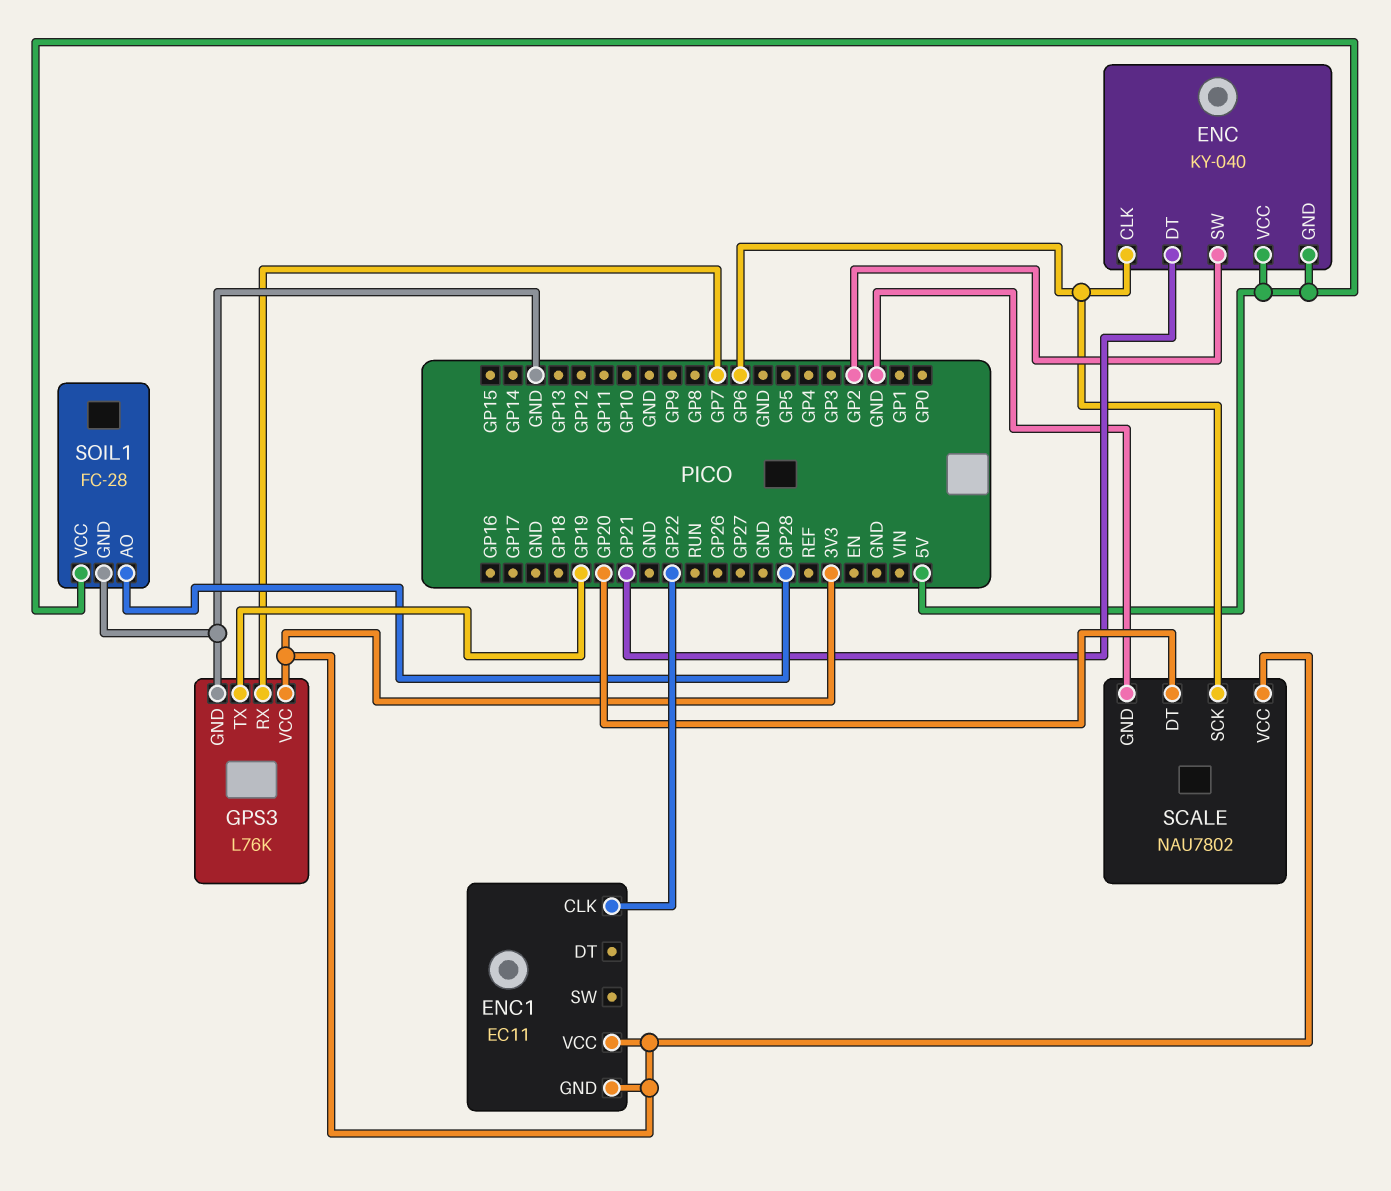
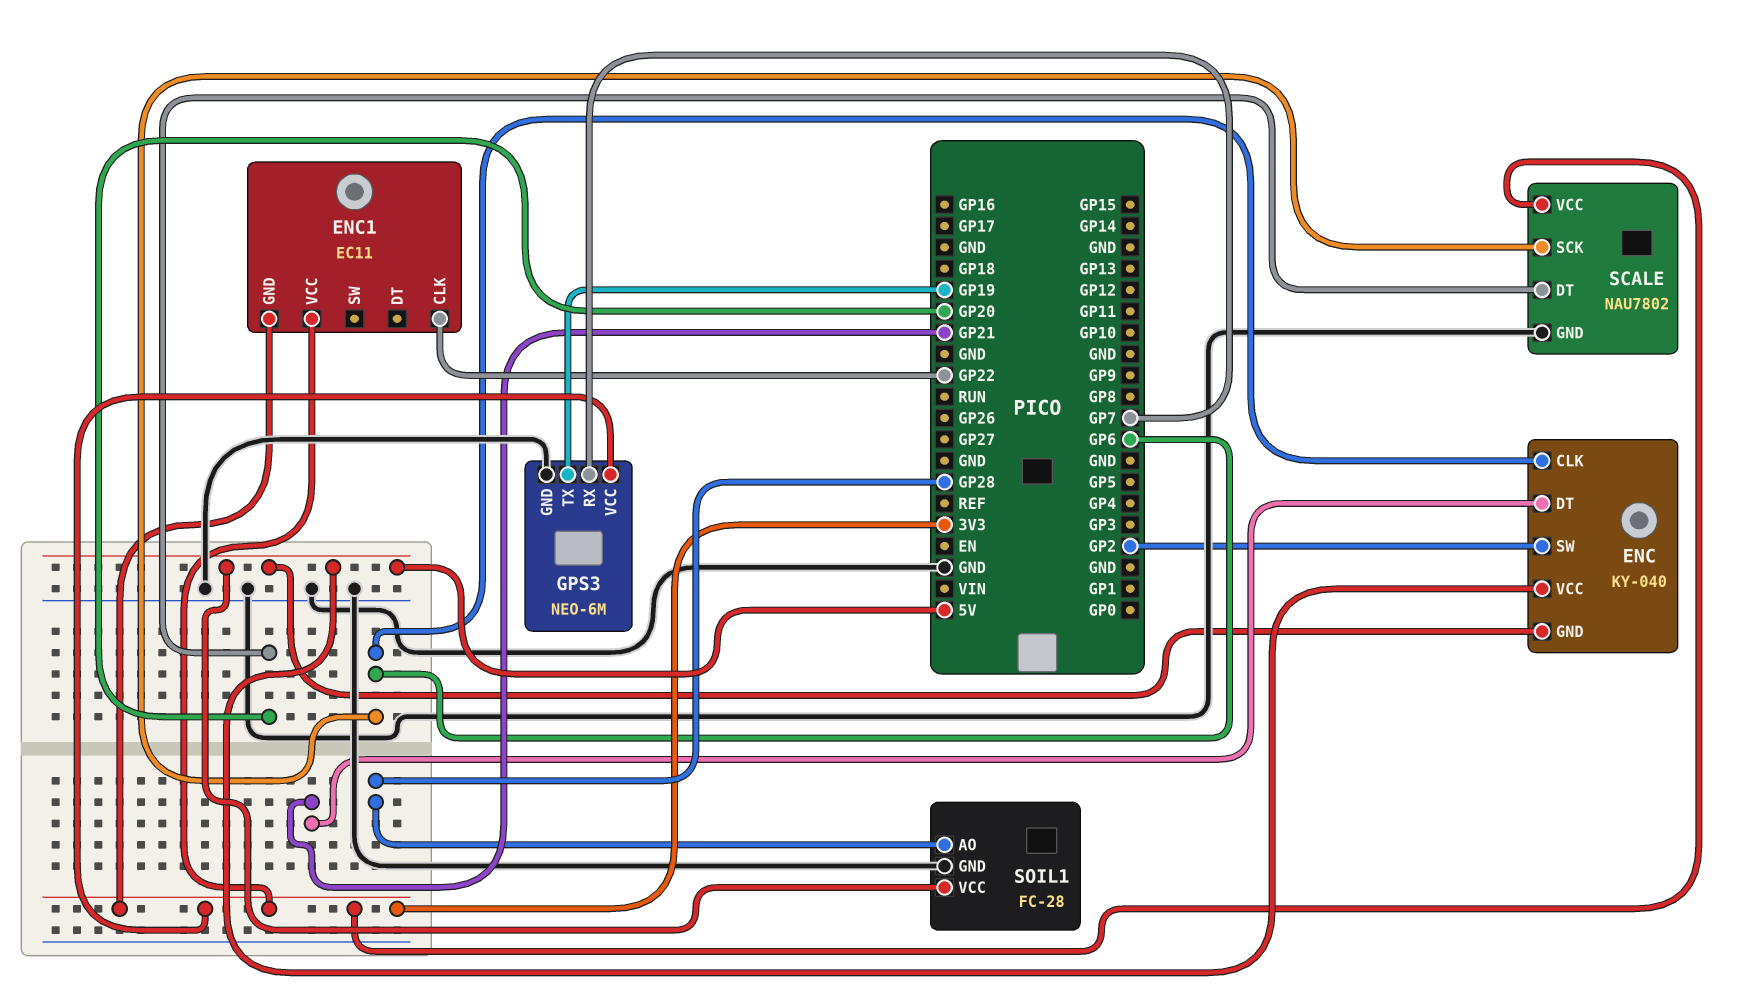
GPS3: L76K -> NEO-6M

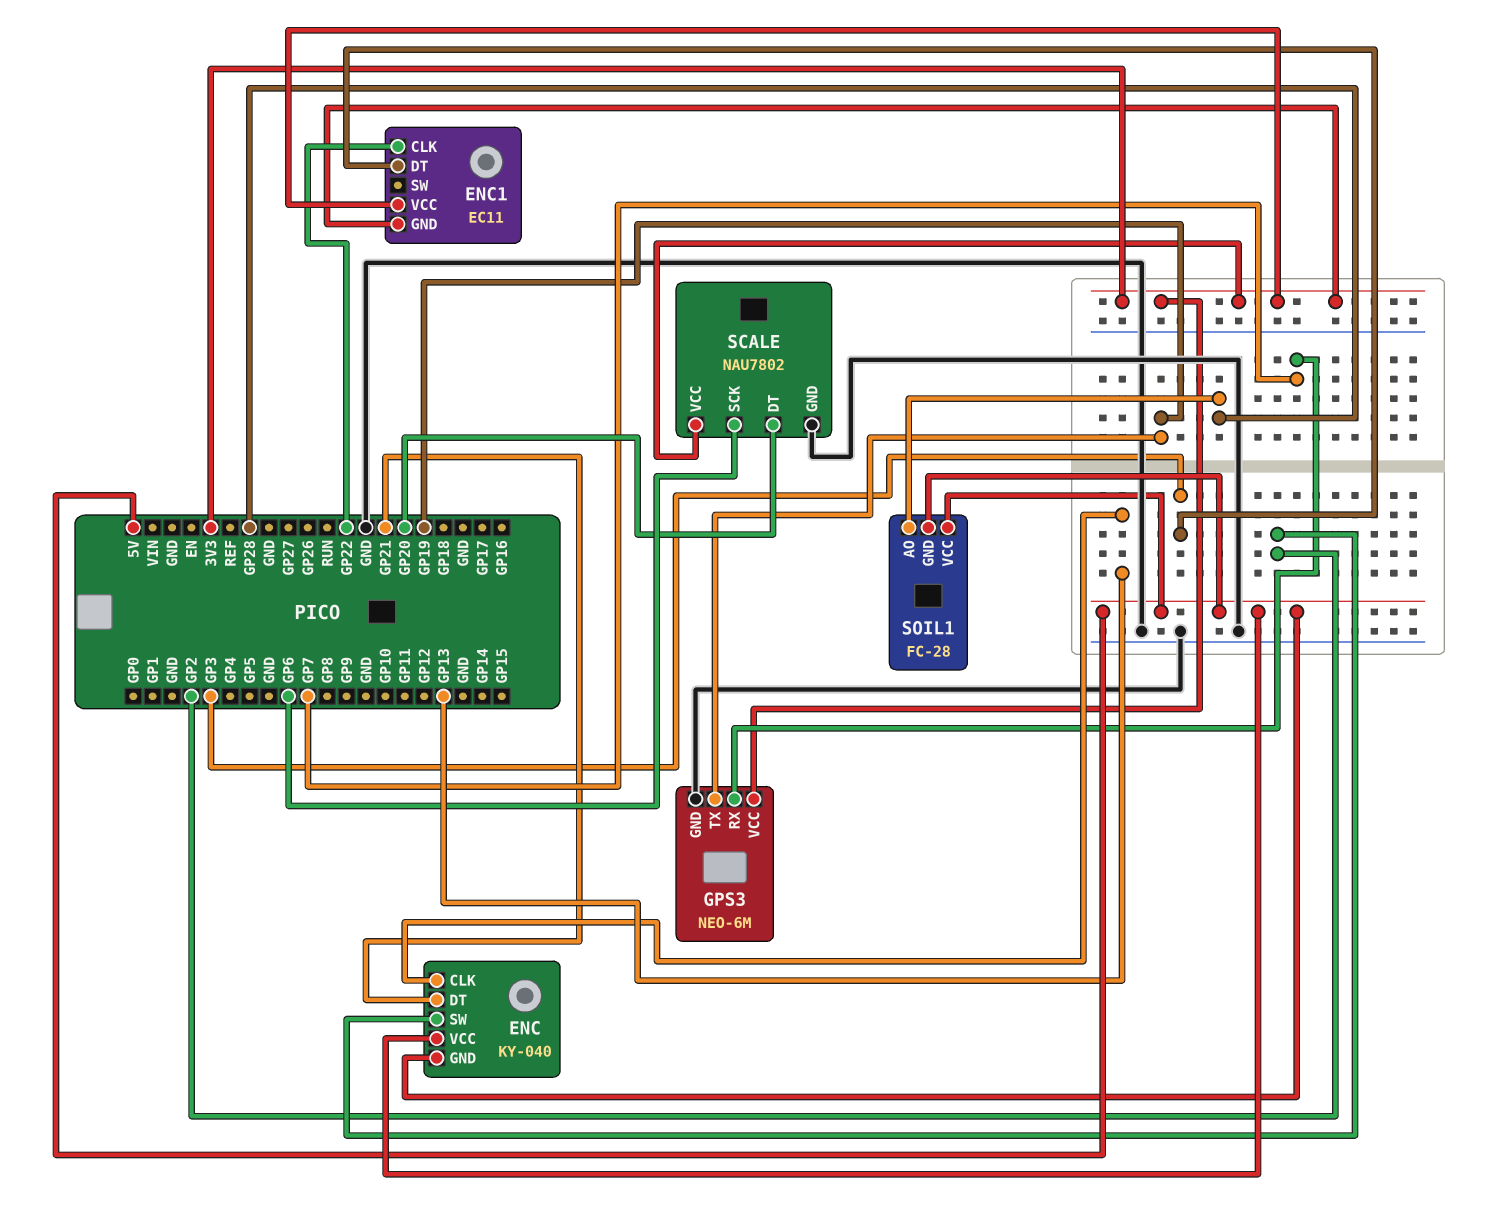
ENC pin CLK: GP6 -> GP13
ENC1 pin DT: none -> GP3
SOIL1 pin GND: GND -> 5V

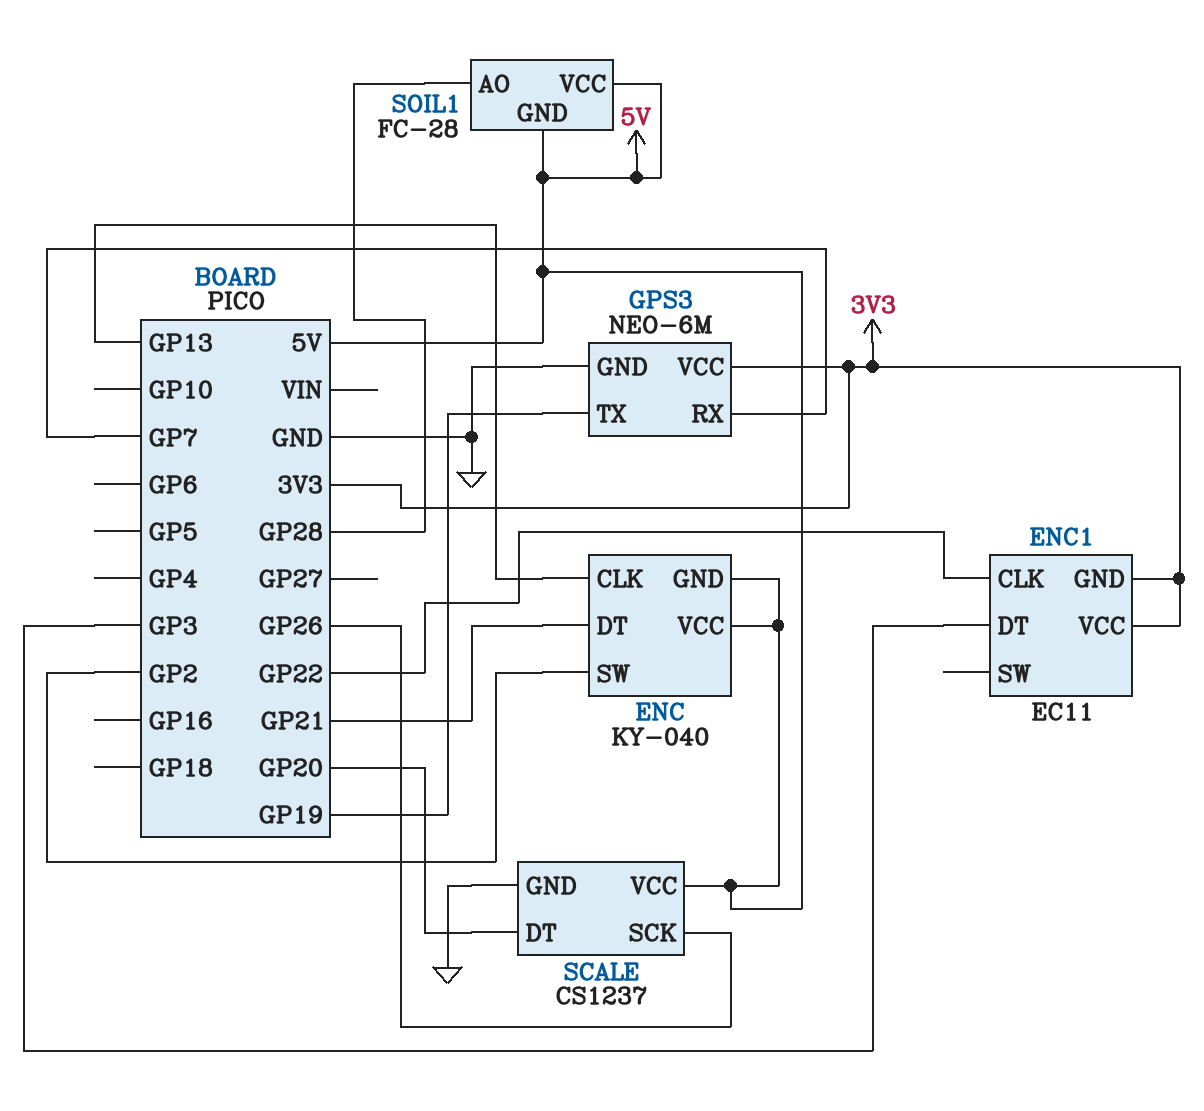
SCALE: NAU7802 -> CS1237
SCALE pin SCK: GP6 -> GP26
SCALE pin VCC: 3V3 -> 5V

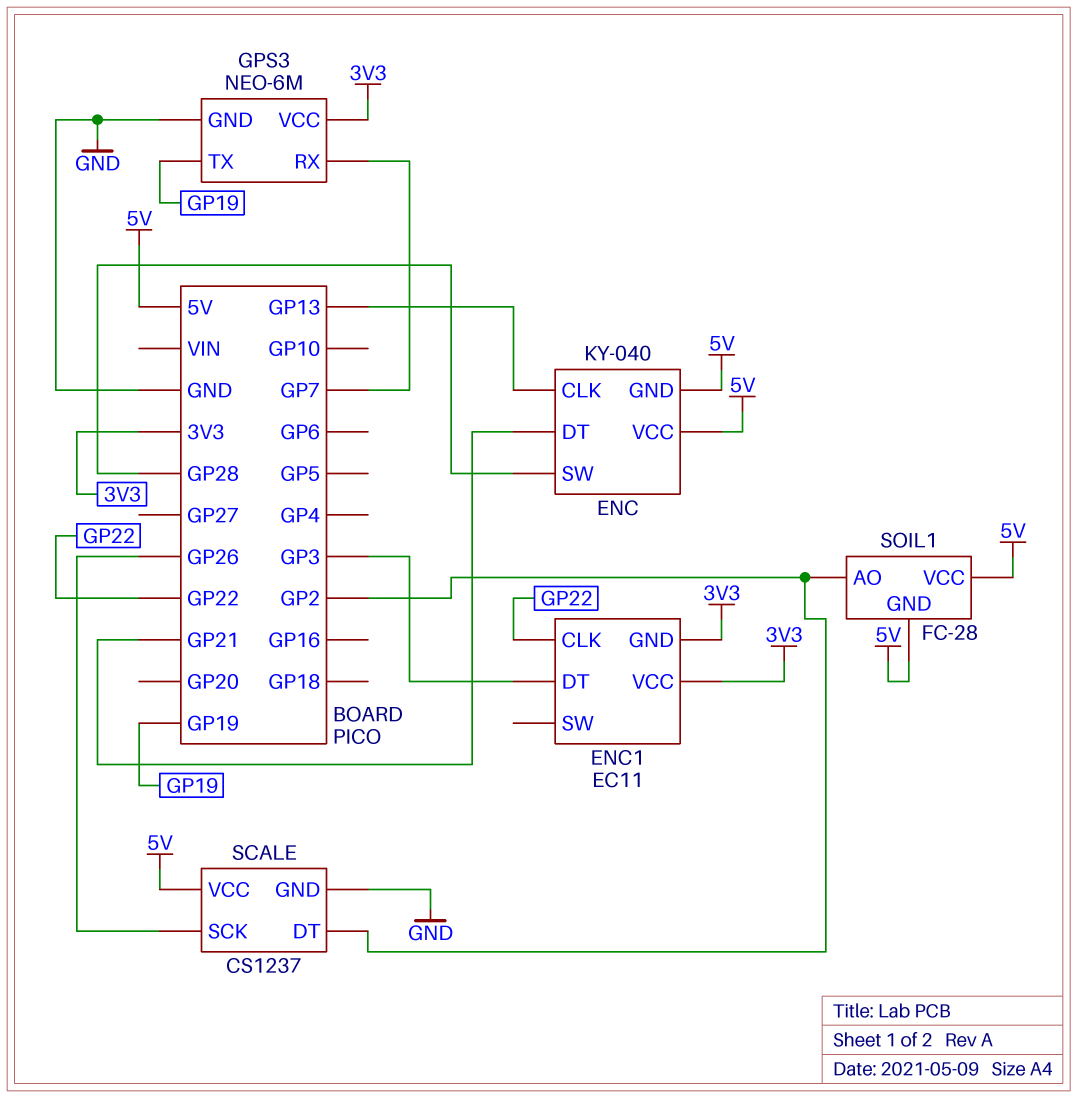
ENC pin SW: GP2 -> GP28
SCALE pin DT: GP20 -> GP2
SOIL1 pin AO: GP28 -> GP2

